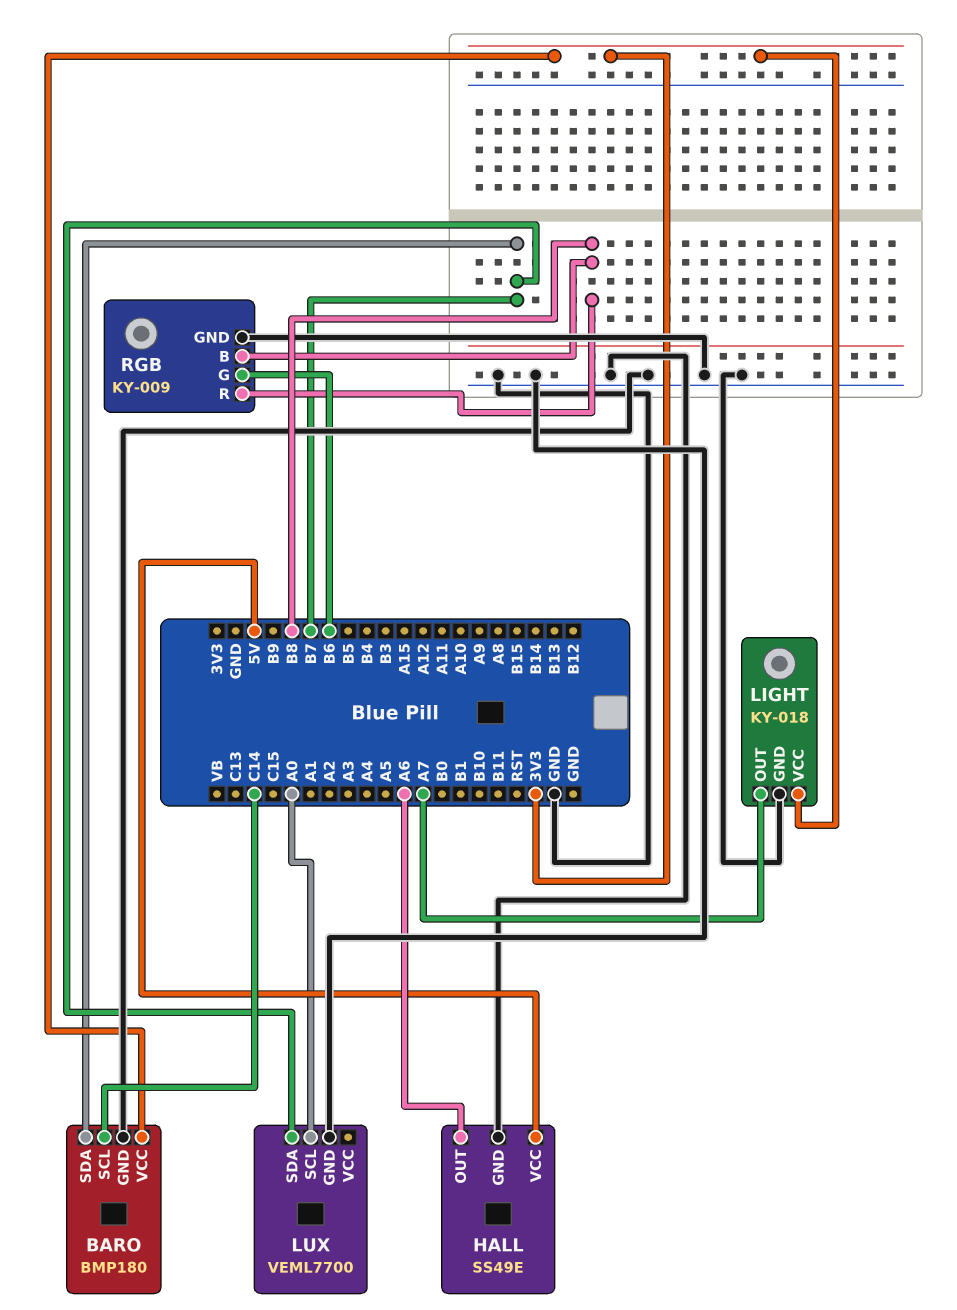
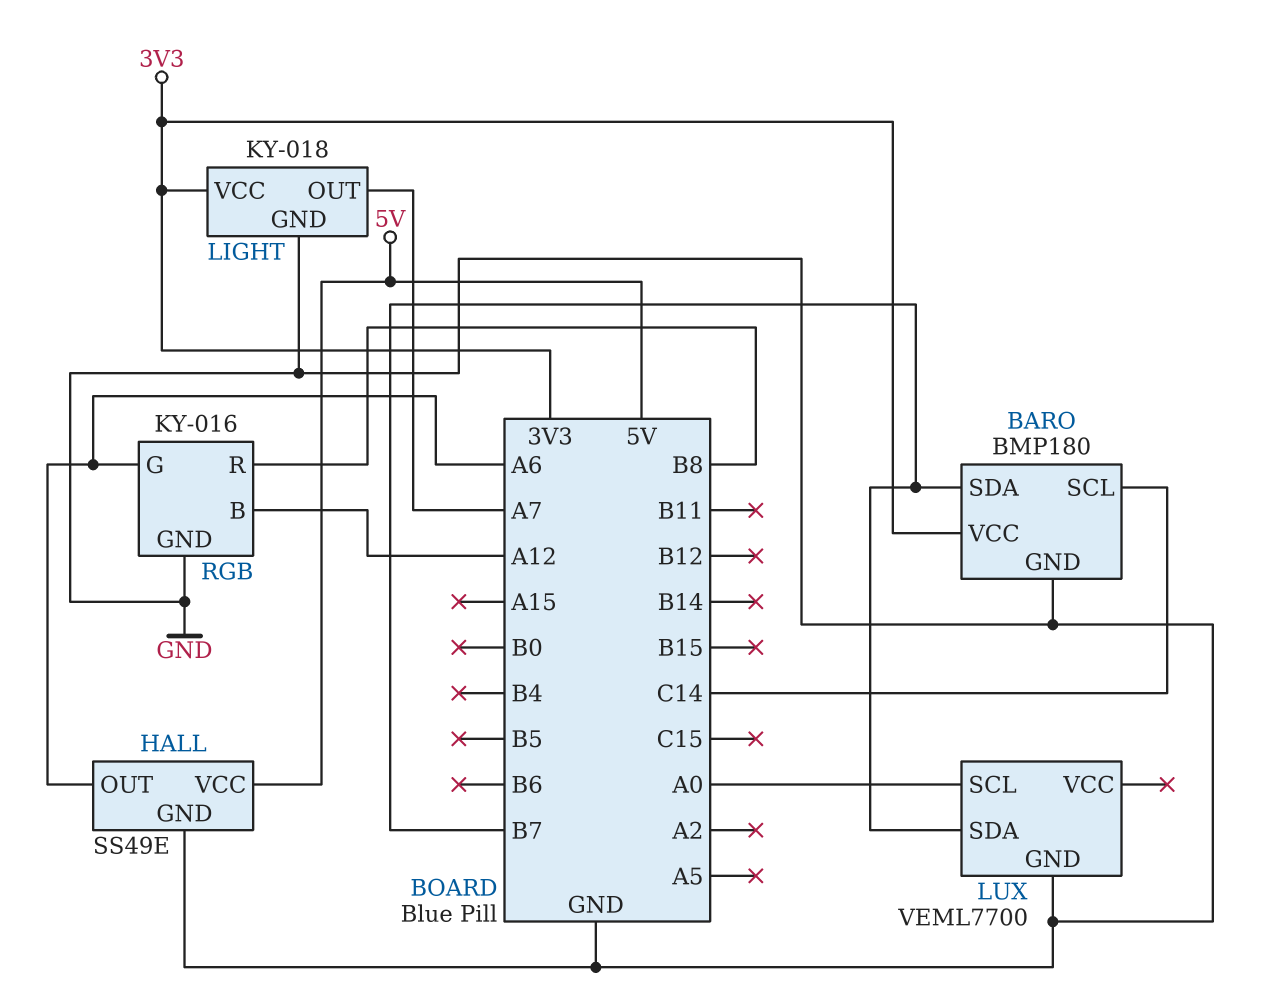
RGB: KY-009 -> KY-016
RGB pin B: B8 -> A12
RGB pin G: B6 -> A6

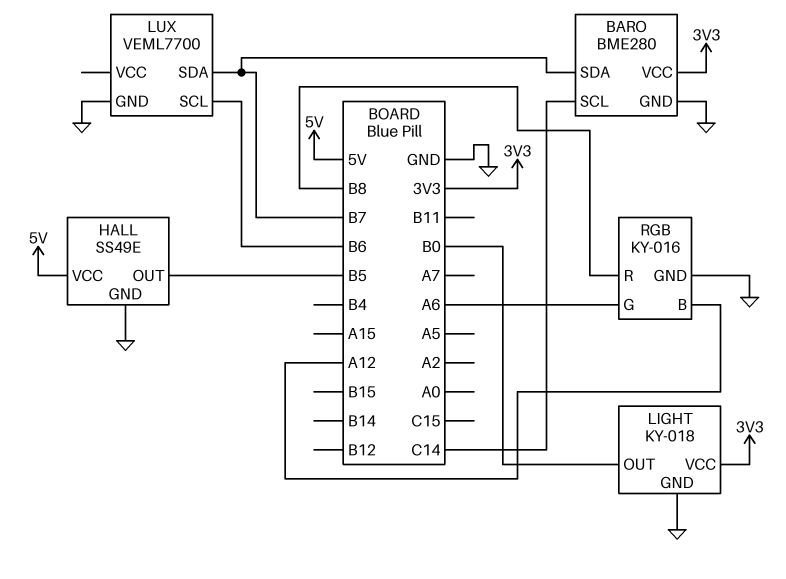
BARO: BMP180 -> BME280
HALL pin OUT: A6 -> B5
LIGHT pin OUT: A7 -> B0
LUX pin SCL: A0 -> B6

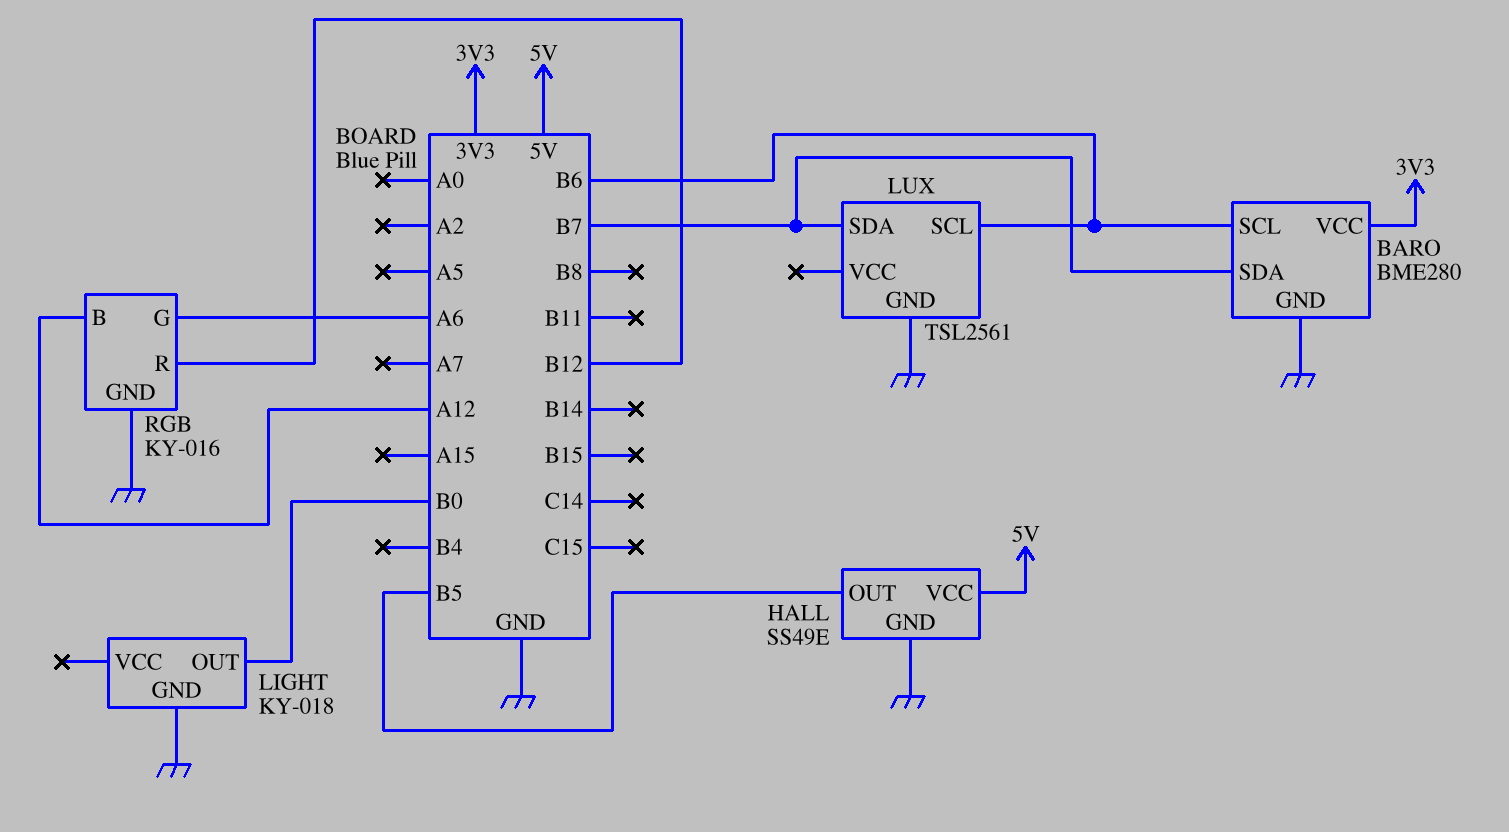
BARO pin SCL: C14 -> B6
LIGHT pin VCC: 3V3 -> none
LUX: VEML7700 -> TSL2561
RGB pin R: B8 -> B12

